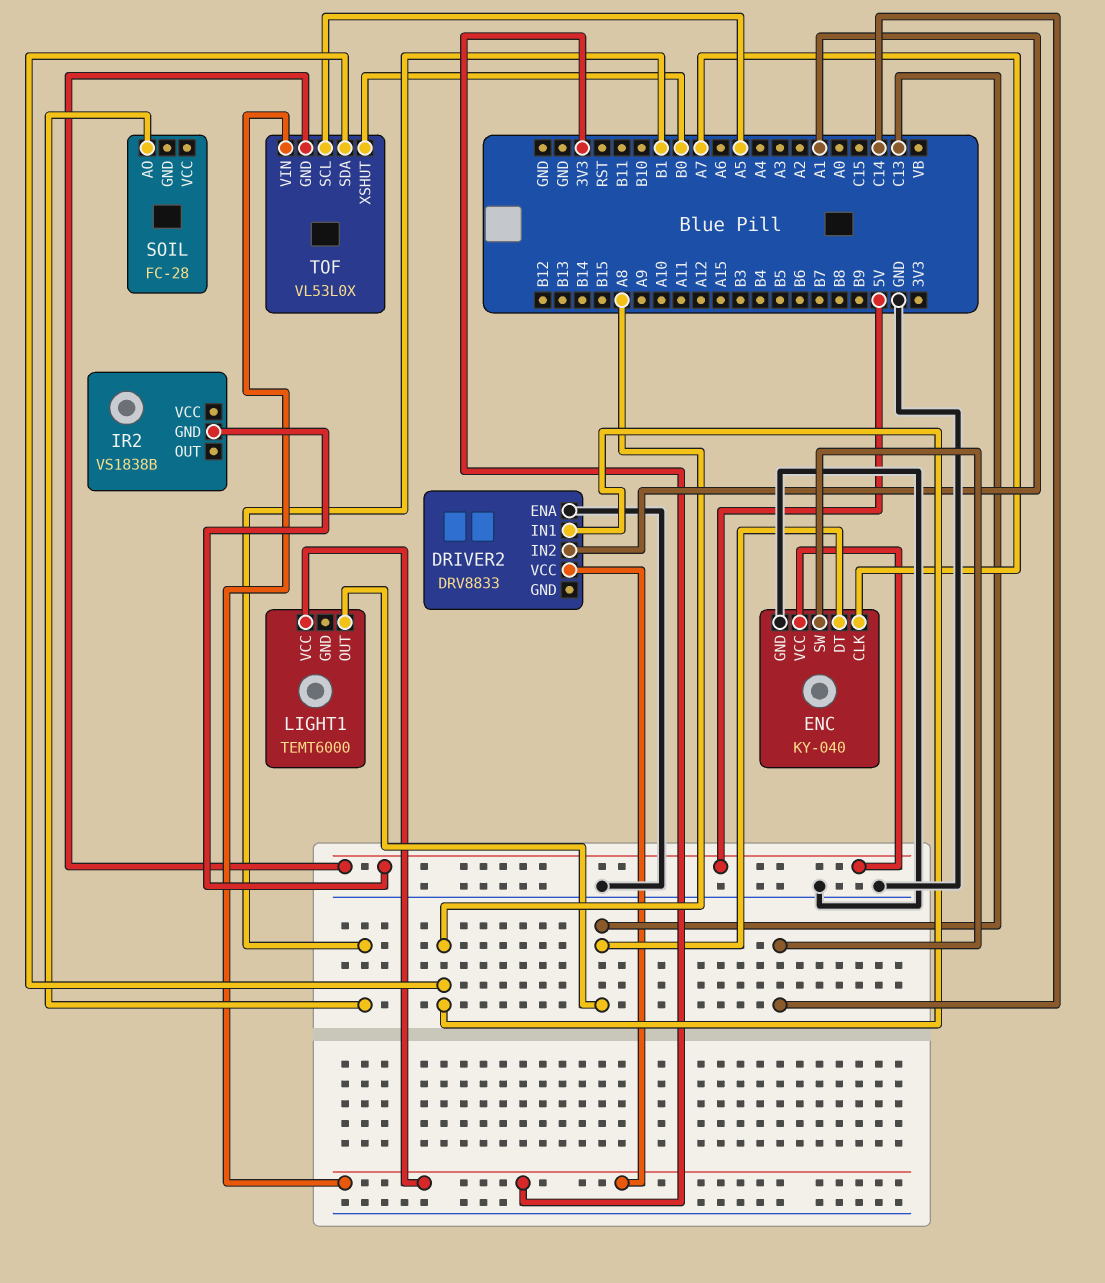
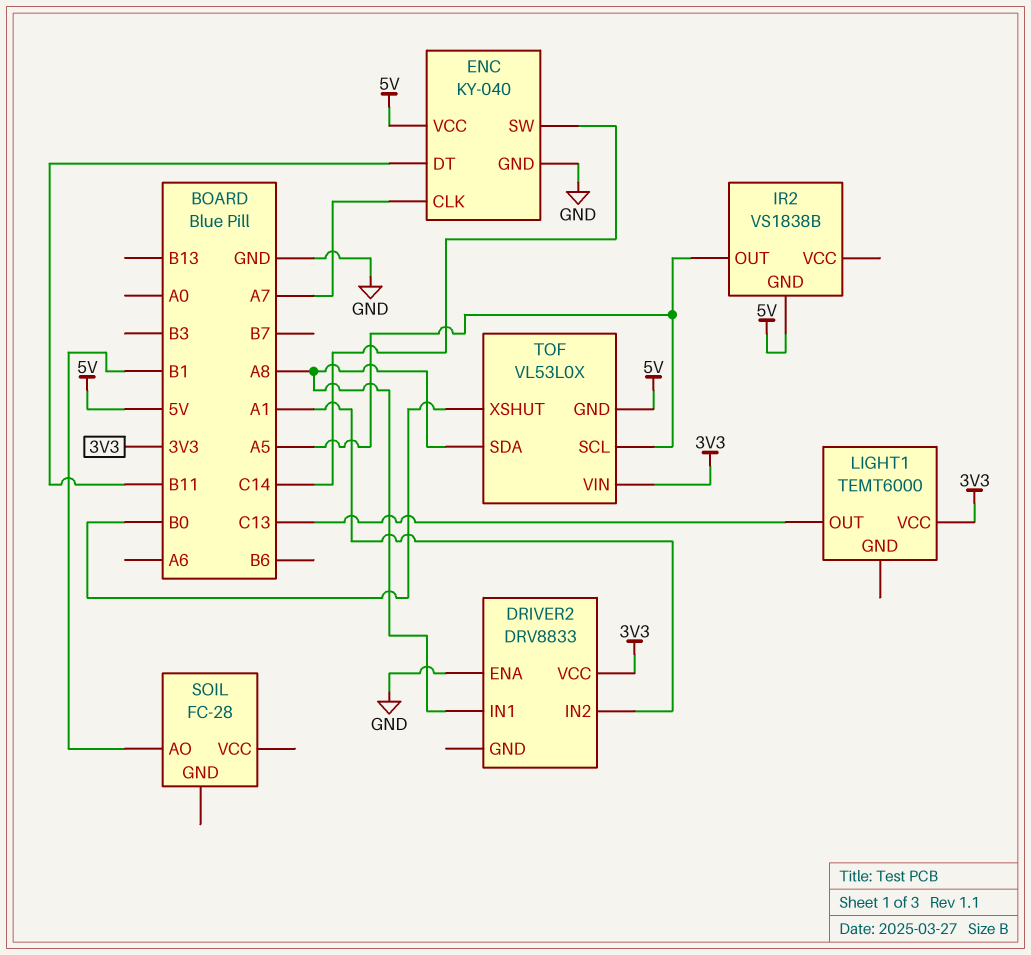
ENC pin DT: C13 -> B11
IR2 pin OUT: none -> A5

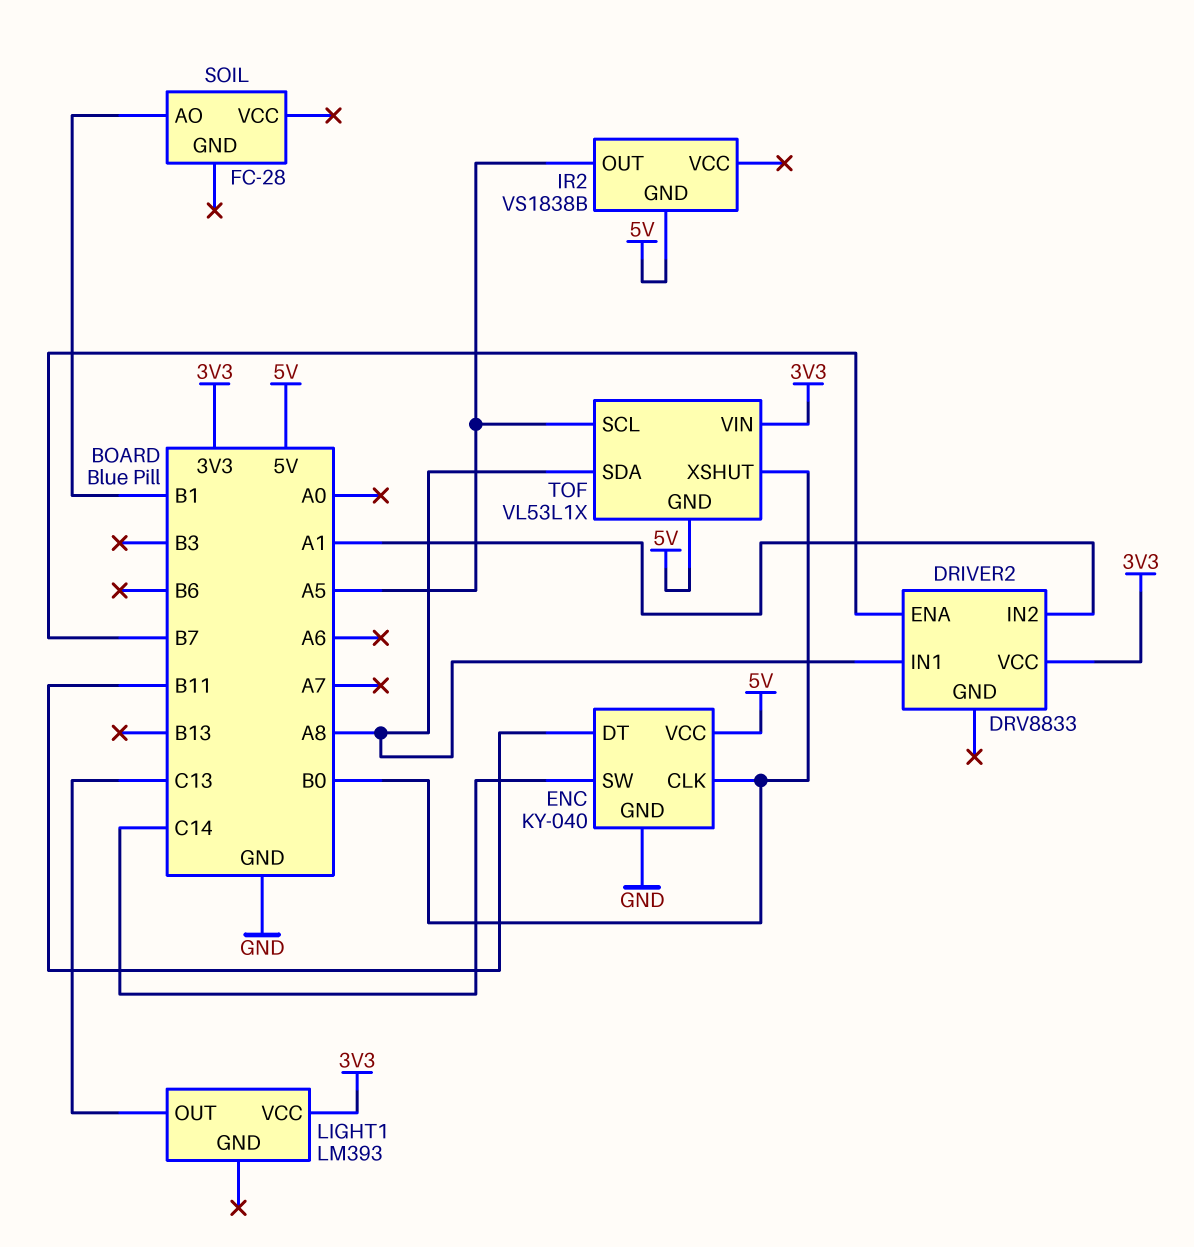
DRIVER2 pin ENA: GND -> B7
ENC pin CLK: A7 -> B0
LIGHT1: TEMT6000 -> LM393
TOF: VL53L0X -> VL53L1X

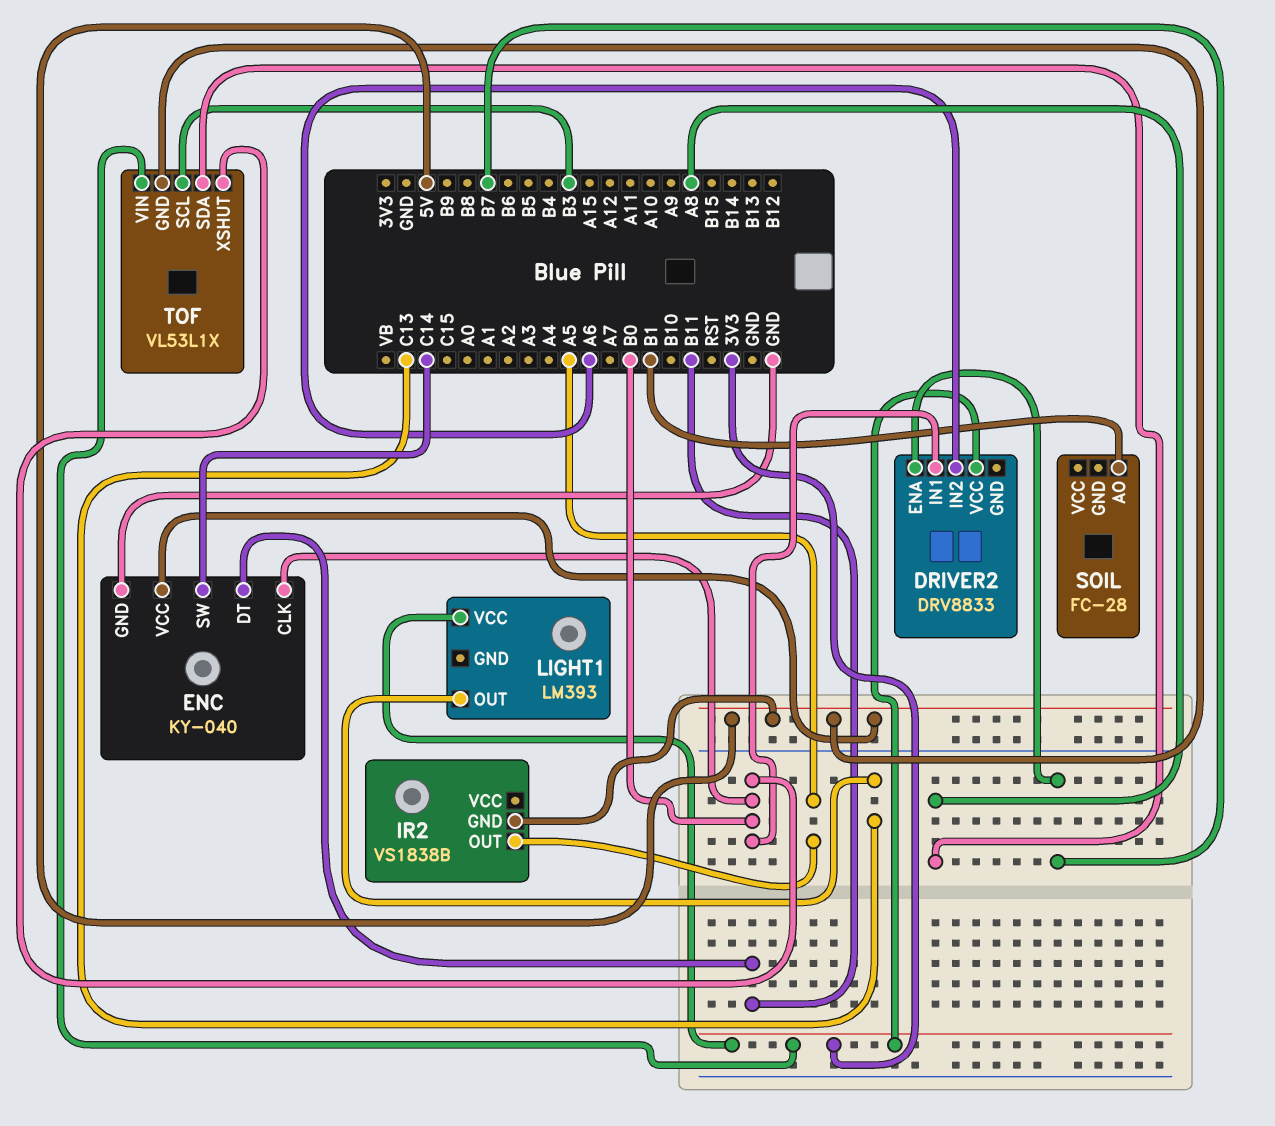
DRIVER2 pin IN1: A8 -> B0
DRIVER2 pin IN2: A1 -> A6
TOF pin SCL: A5 -> B3

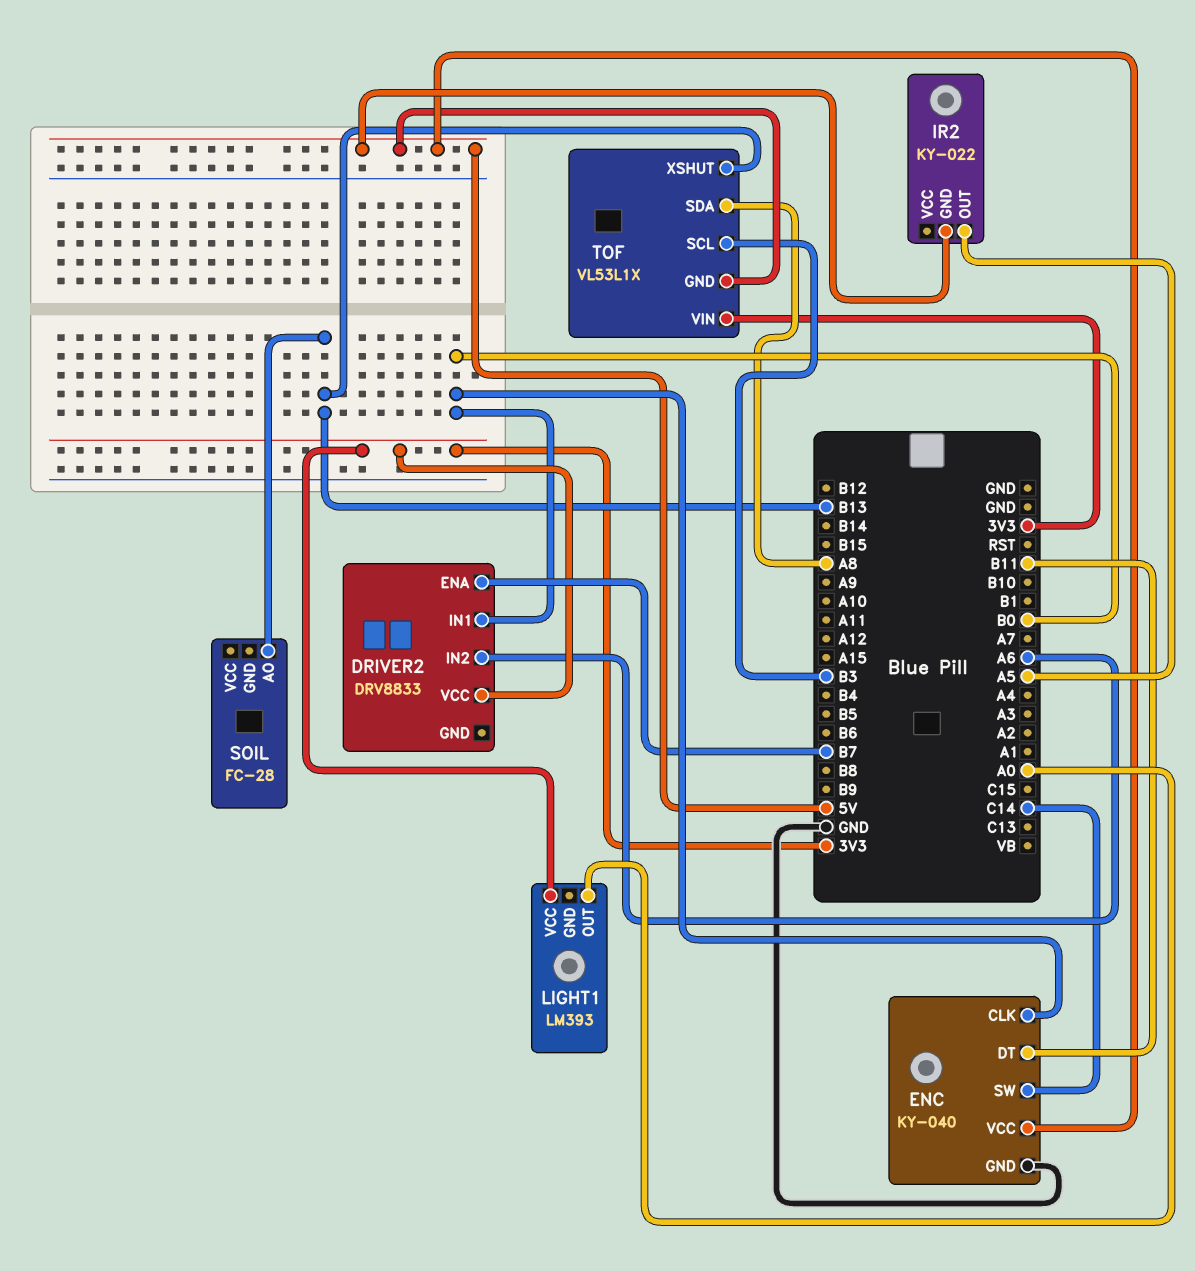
IR2: VS1838B -> KY-022
LIGHT1 pin OUT: C13 -> A0
SOIL pin AO: B1 -> B13
TOF pin XSHUT: B0 -> B13

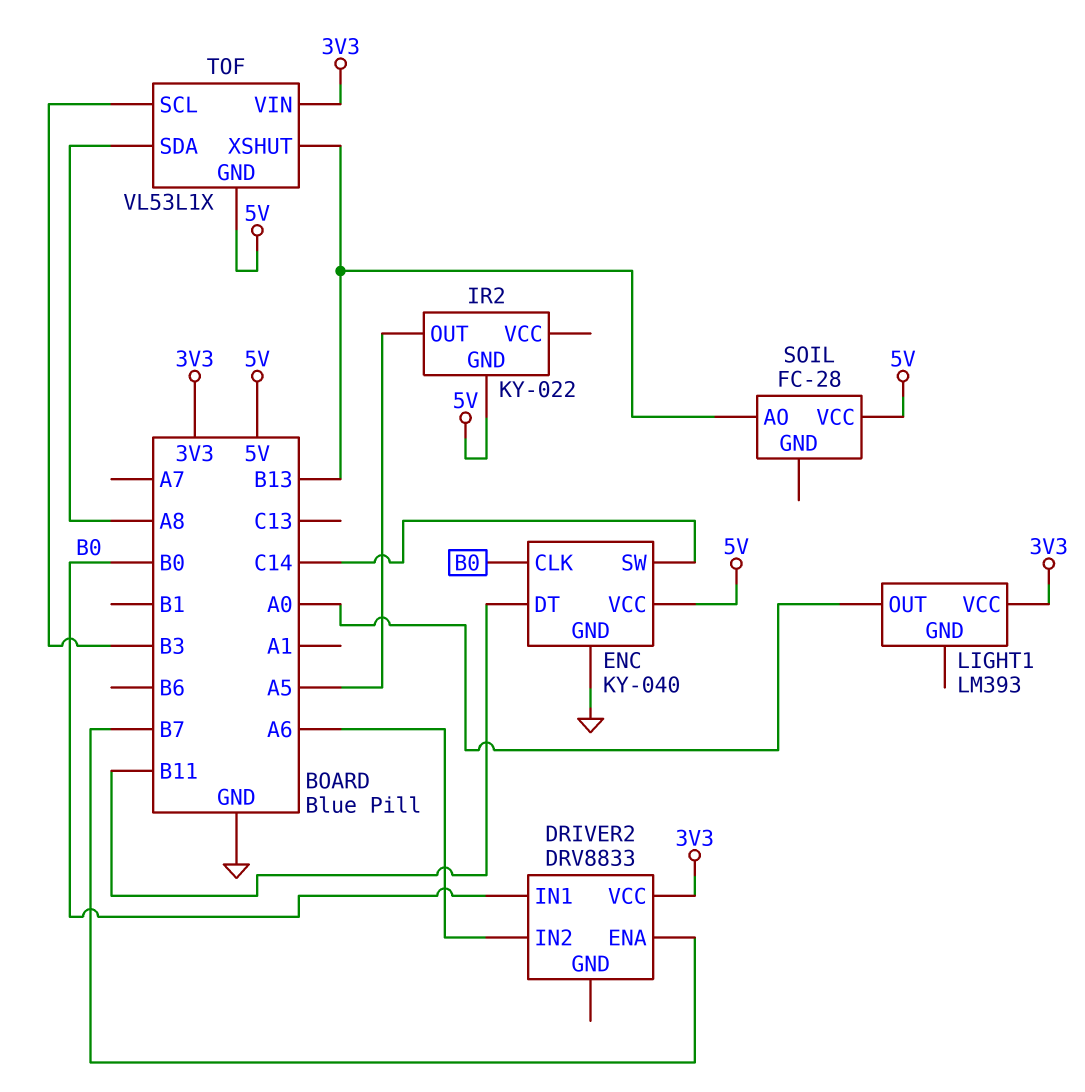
SOIL pin VCC: none -> 5V

